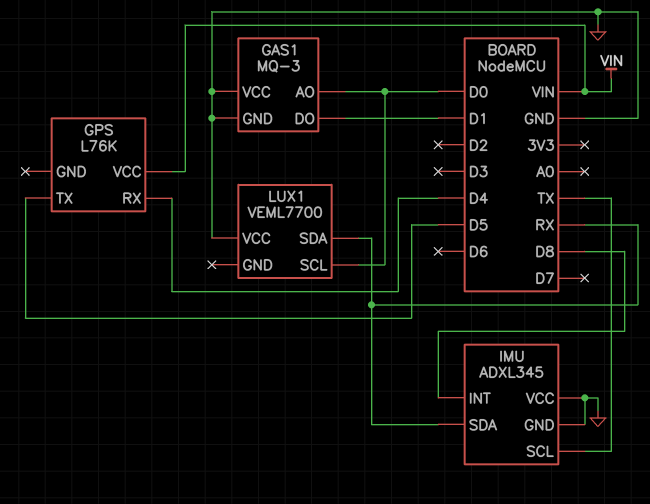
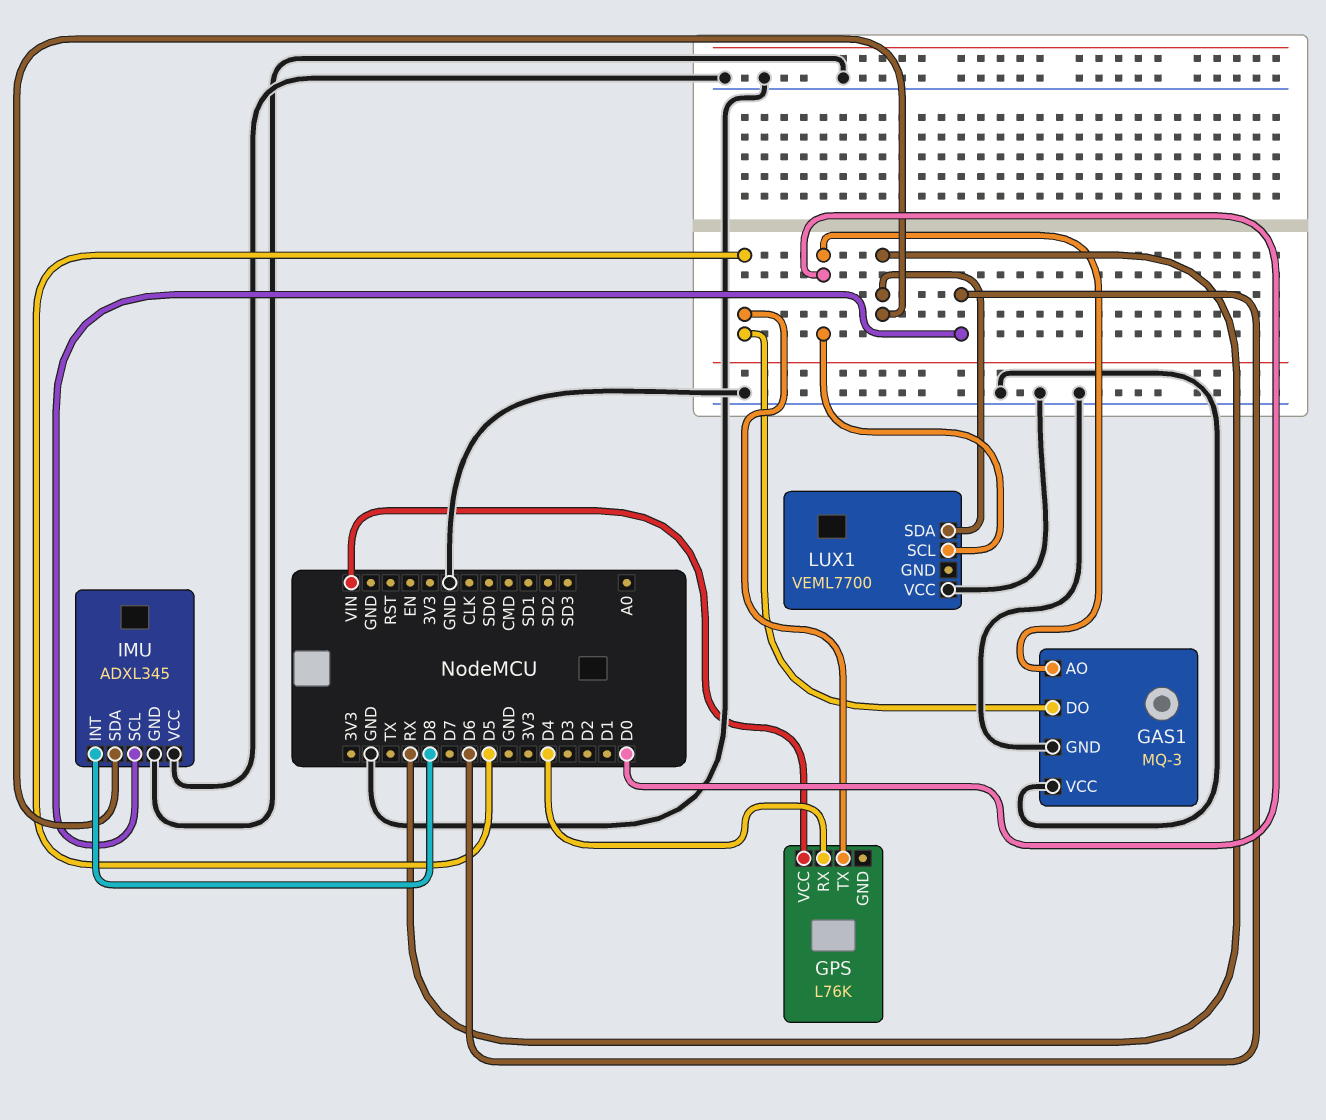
GAS1 pin DO: D1 -> D5
IMU pin SCL: TX -> D6

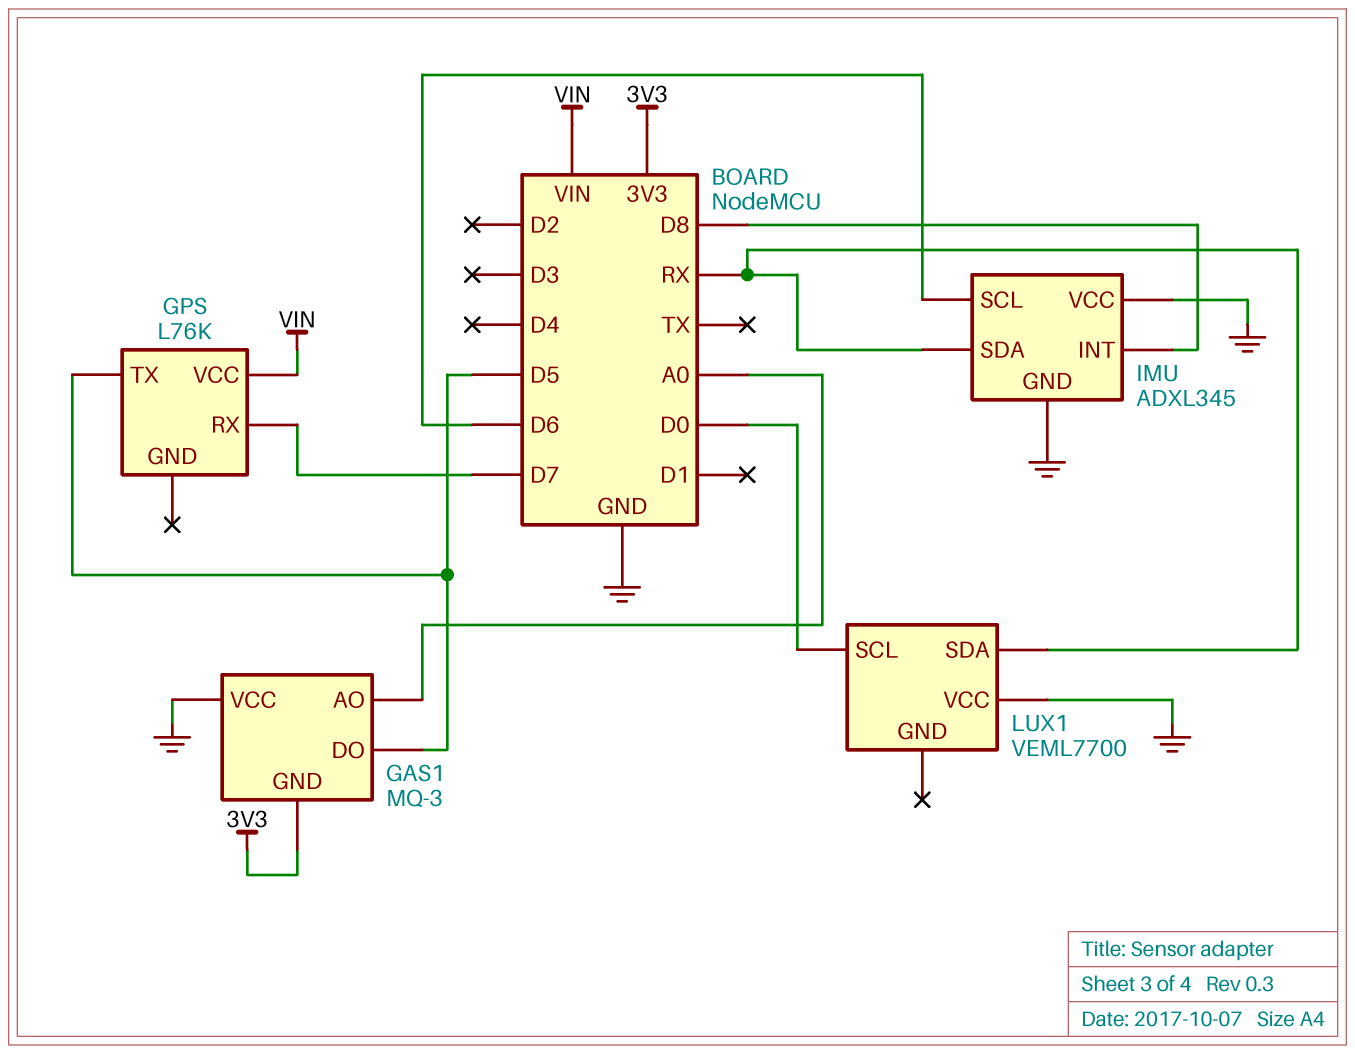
GAS1 pin AO: D0 -> A0
GAS1 pin GND: GND -> 3V3
GPS pin RX: D4 -> D7

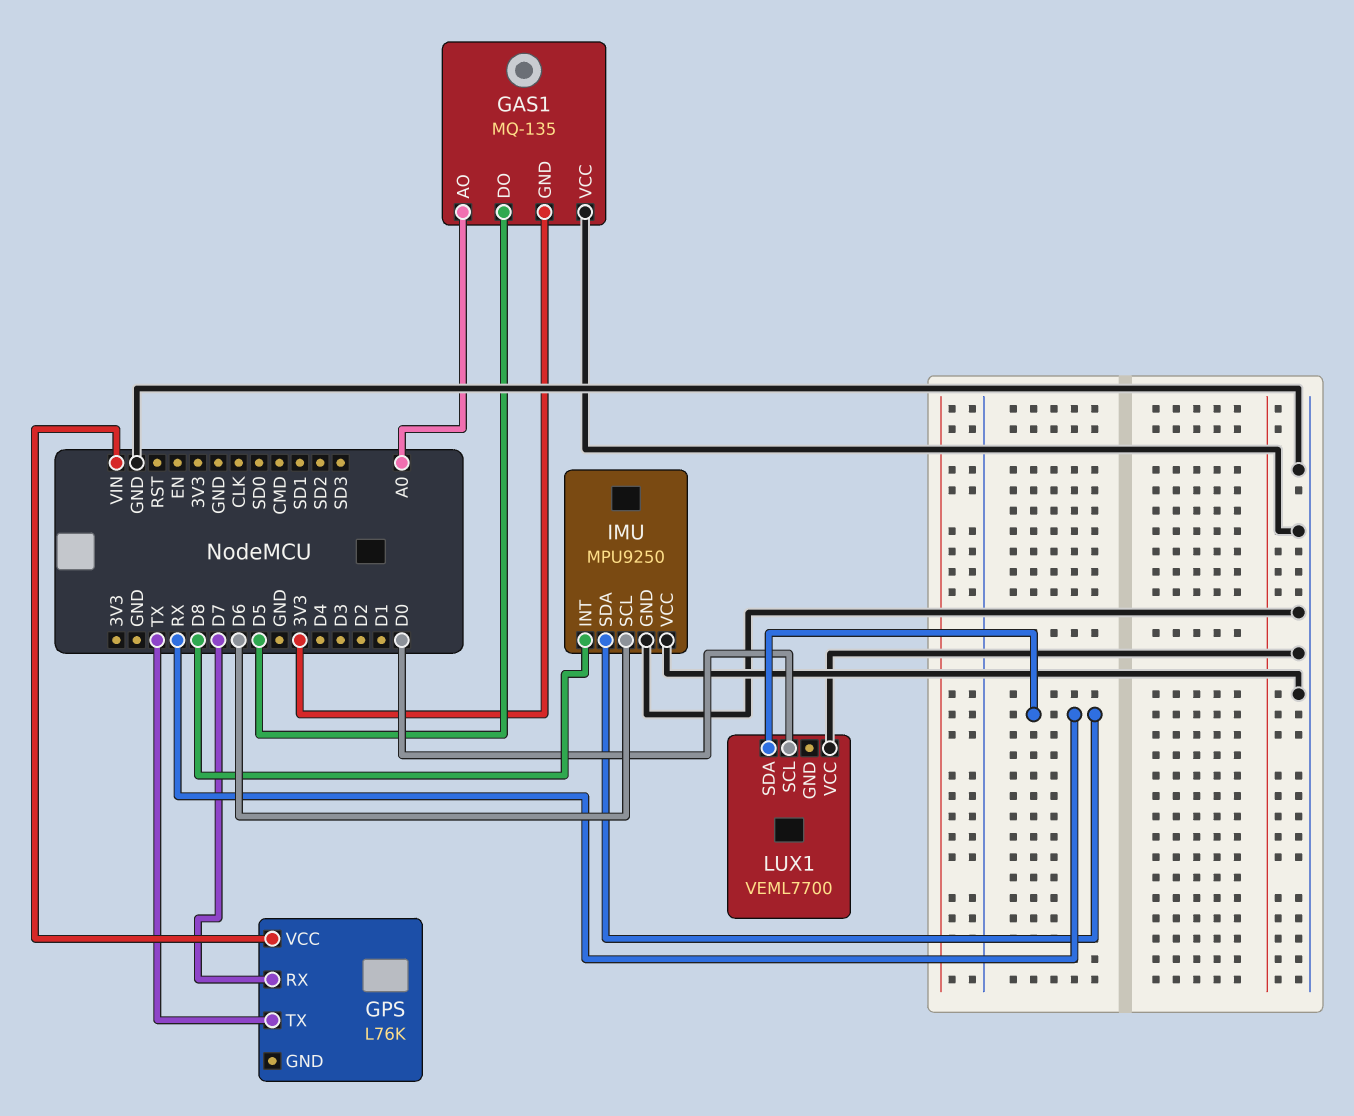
GAS1: MQ-3 -> MQ-135
GPS pin TX: D5 -> TX
IMU: ADXL345 -> MPU9250

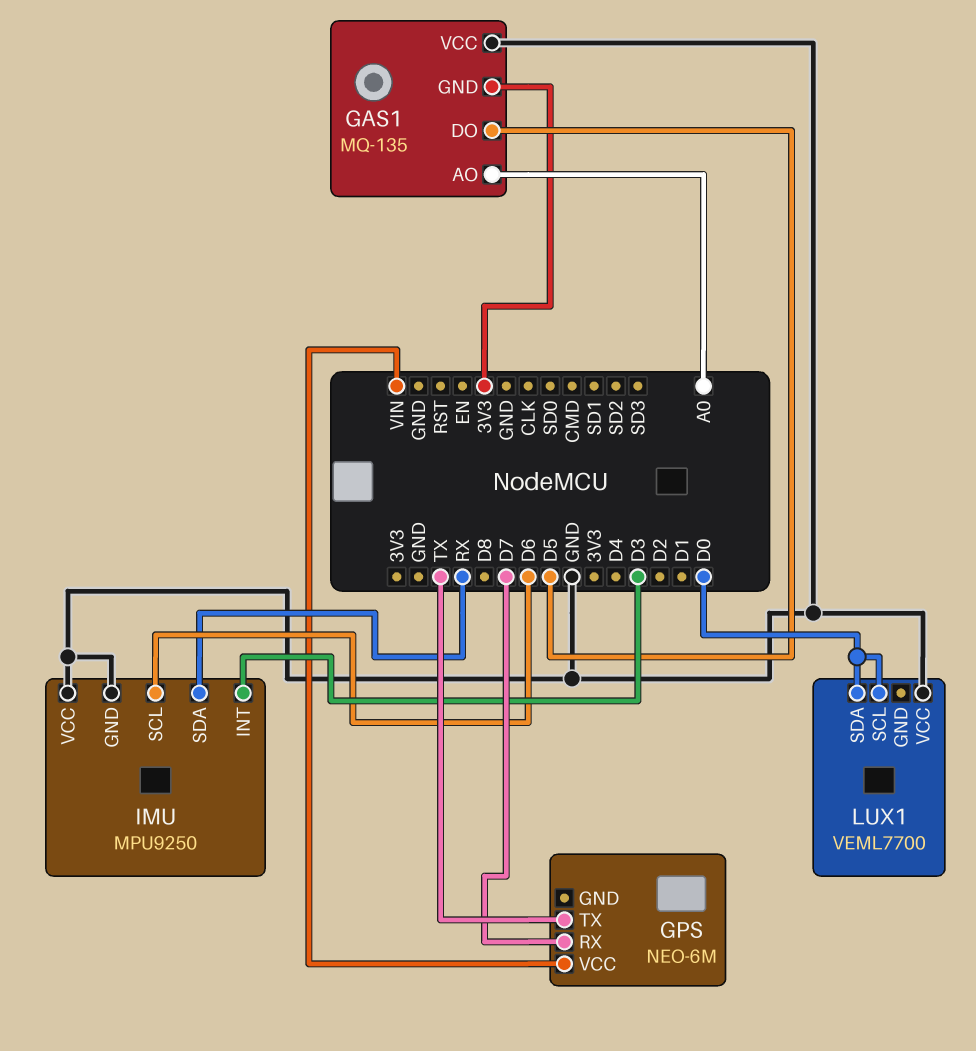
GPS: L76K -> NEO-6M
IMU pin INT: D8 -> D3
LUX1 pin SDA: RX -> D0

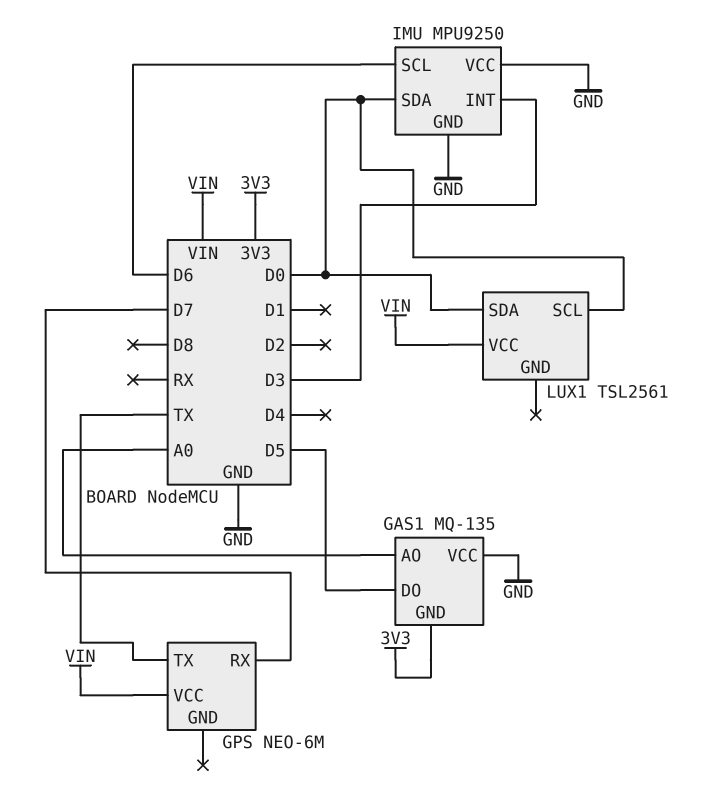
IMU pin SDA: RX -> D0
LUX1: VEML7700 -> TSL2561
LUX1 pin VCC: GND -> VIN

